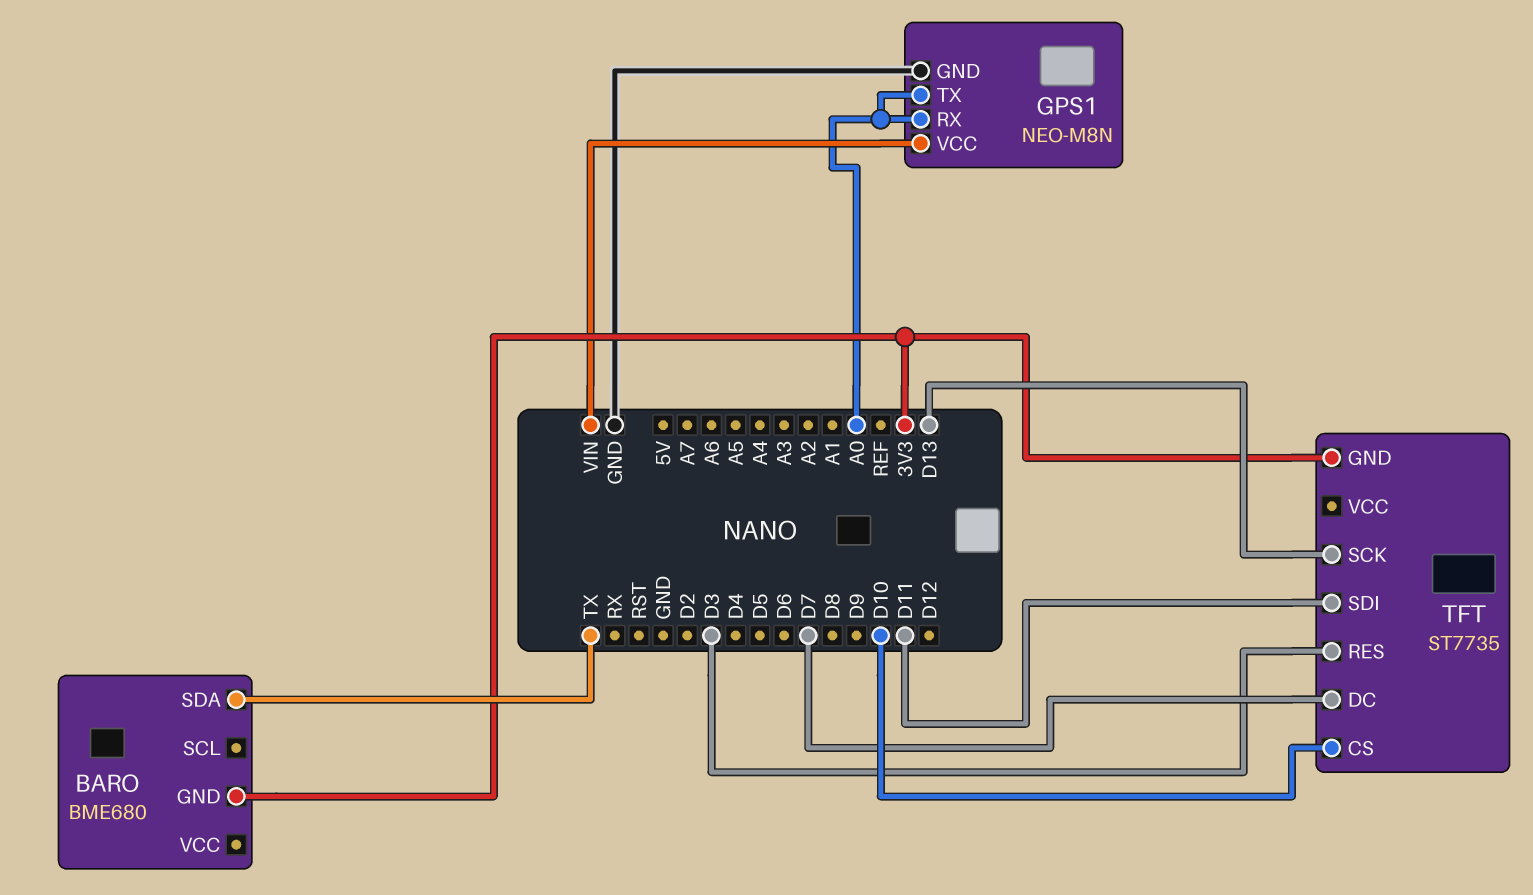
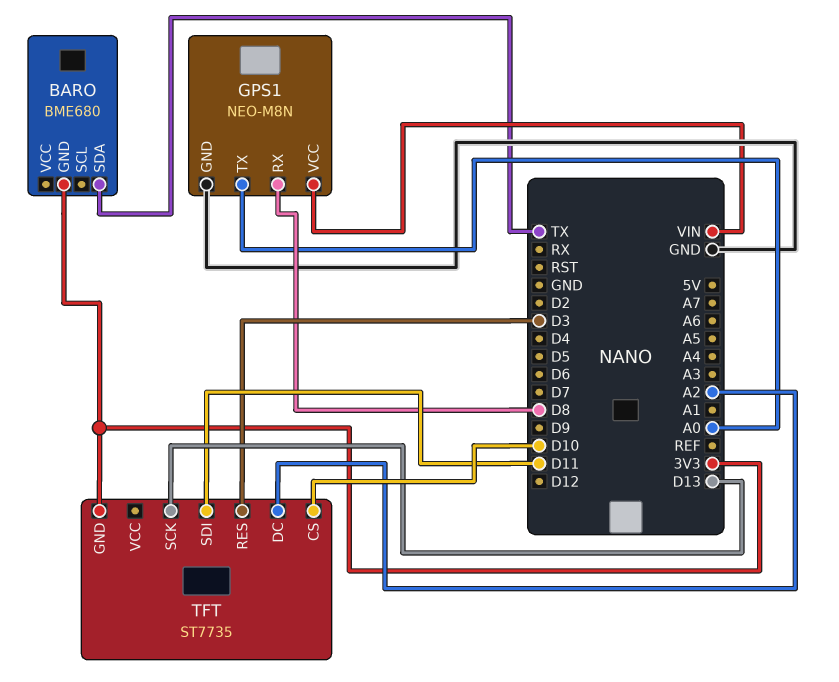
GPS1 pin RX: A0 -> D8
TFT pin DC: D7 -> A2

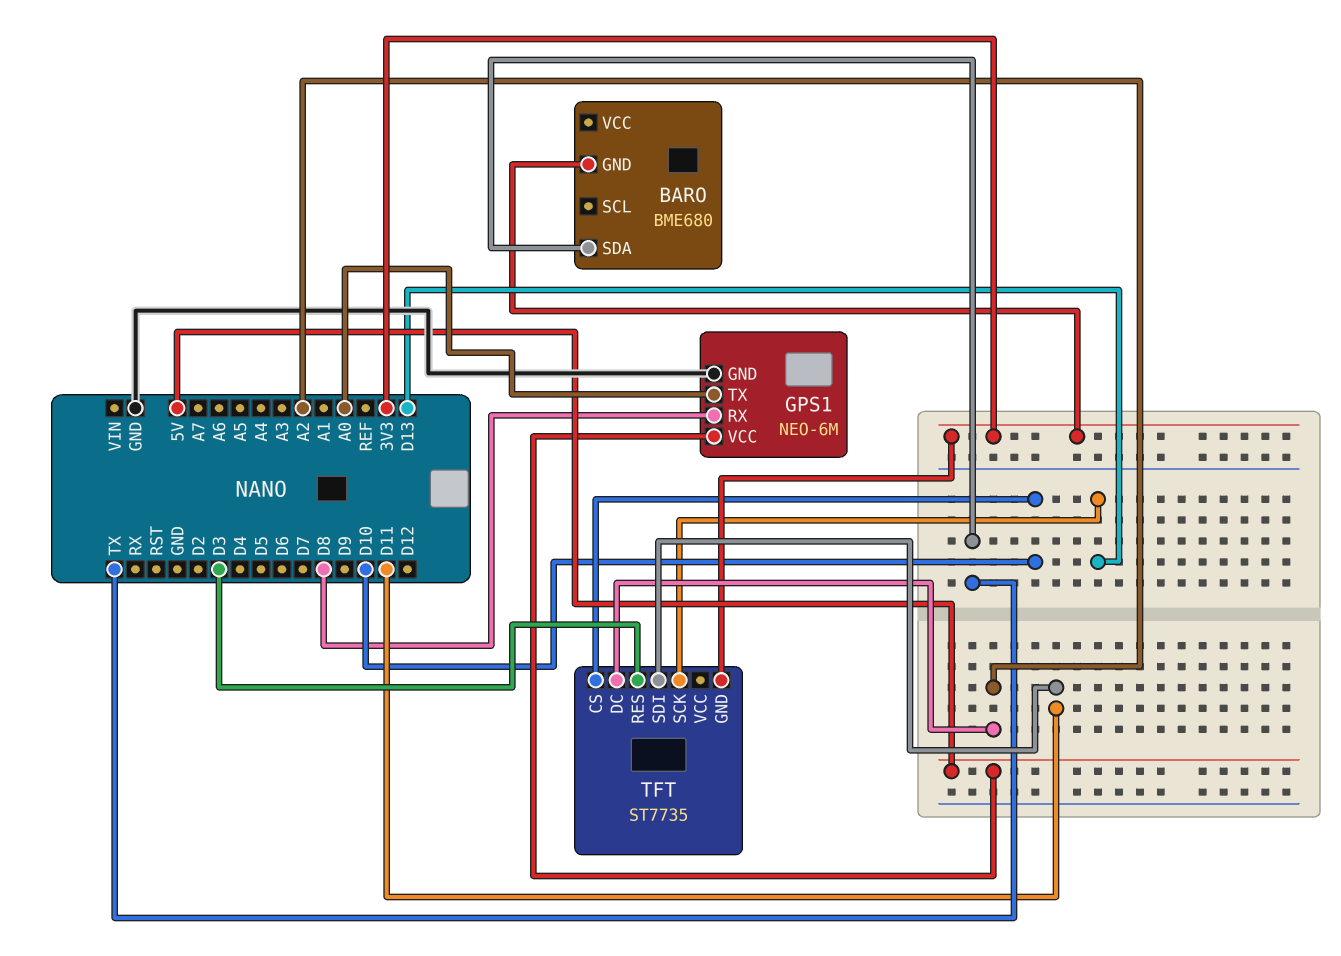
GPS1: NEO-M8N -> NEO-6M
GPS1 pin VCC: VIN -> 5V

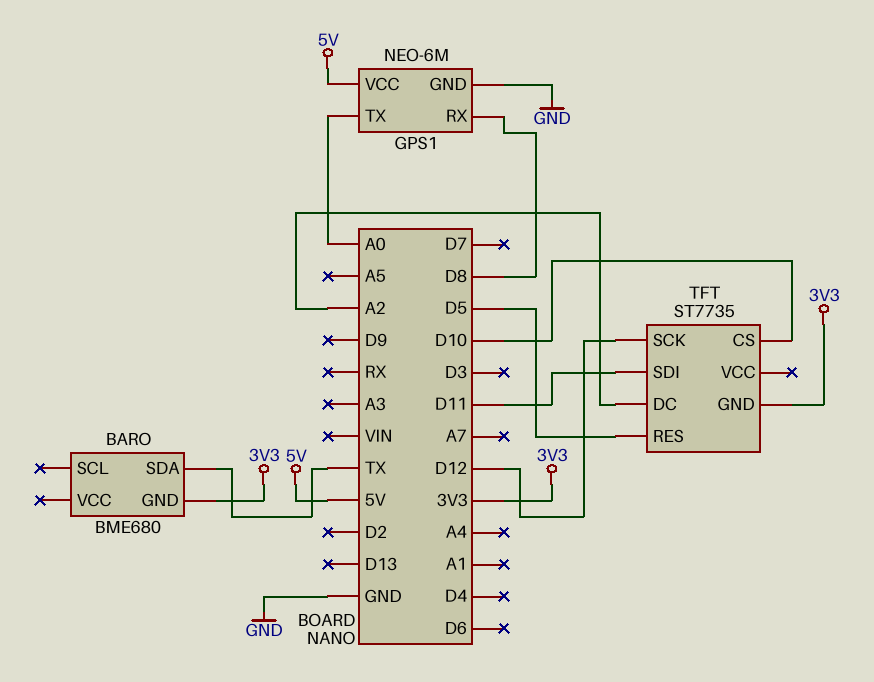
TFT pin RES: D3 -> D5
TFT pin SCK: D13 -> D12

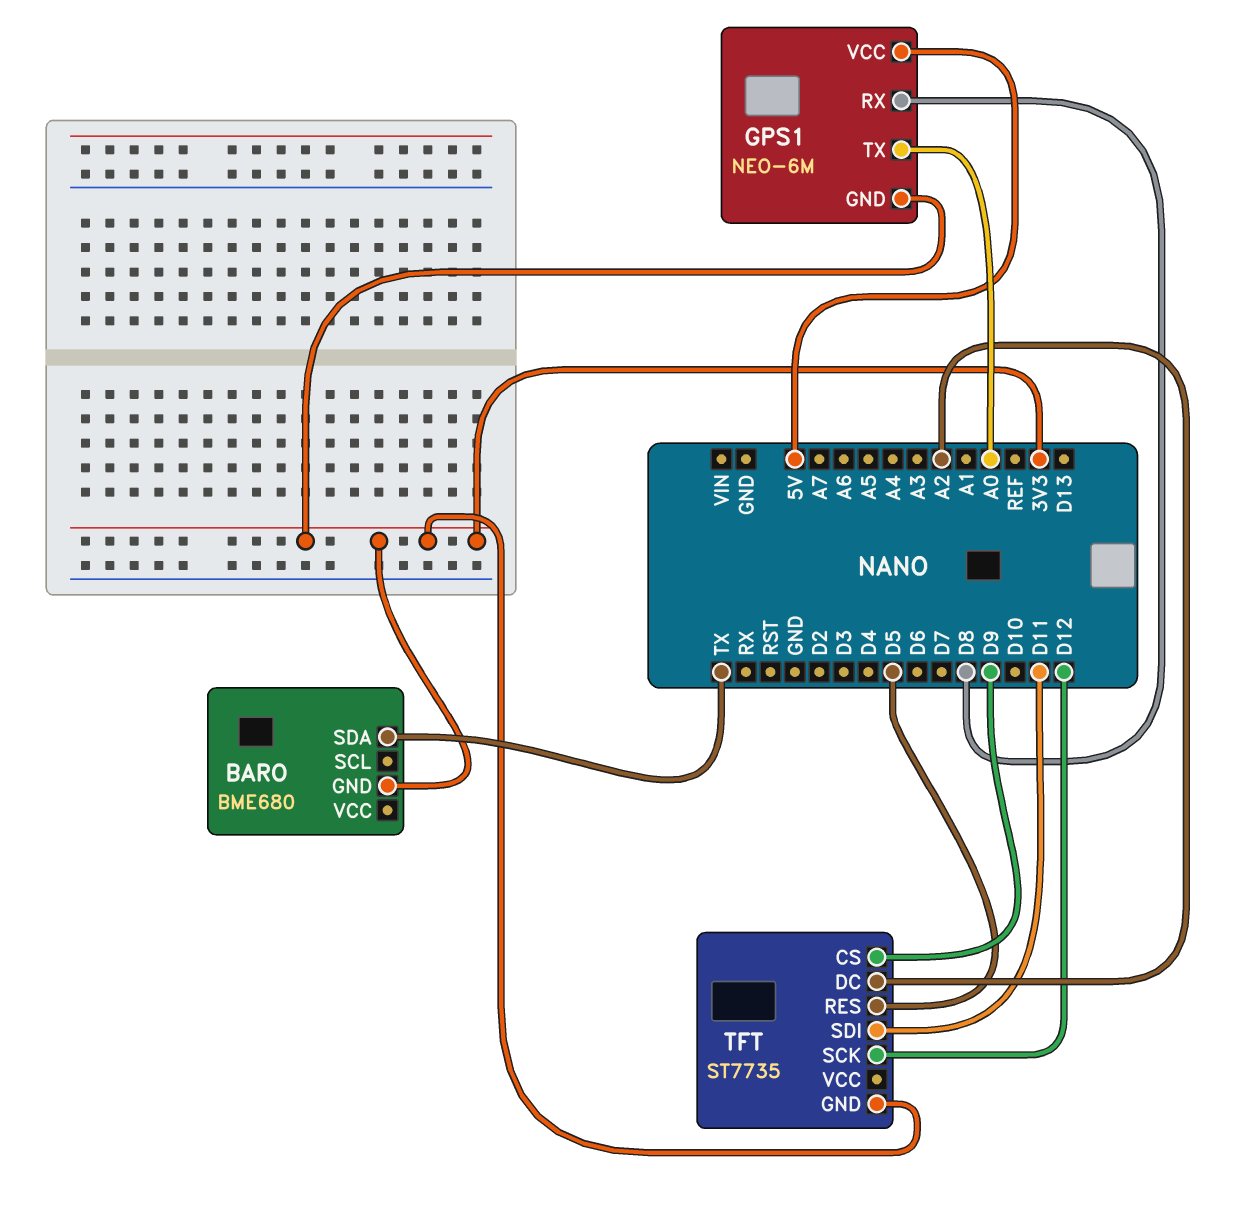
GPS1 pin GND: GND -> 3V3
TFT pin CS: D10 -> D9

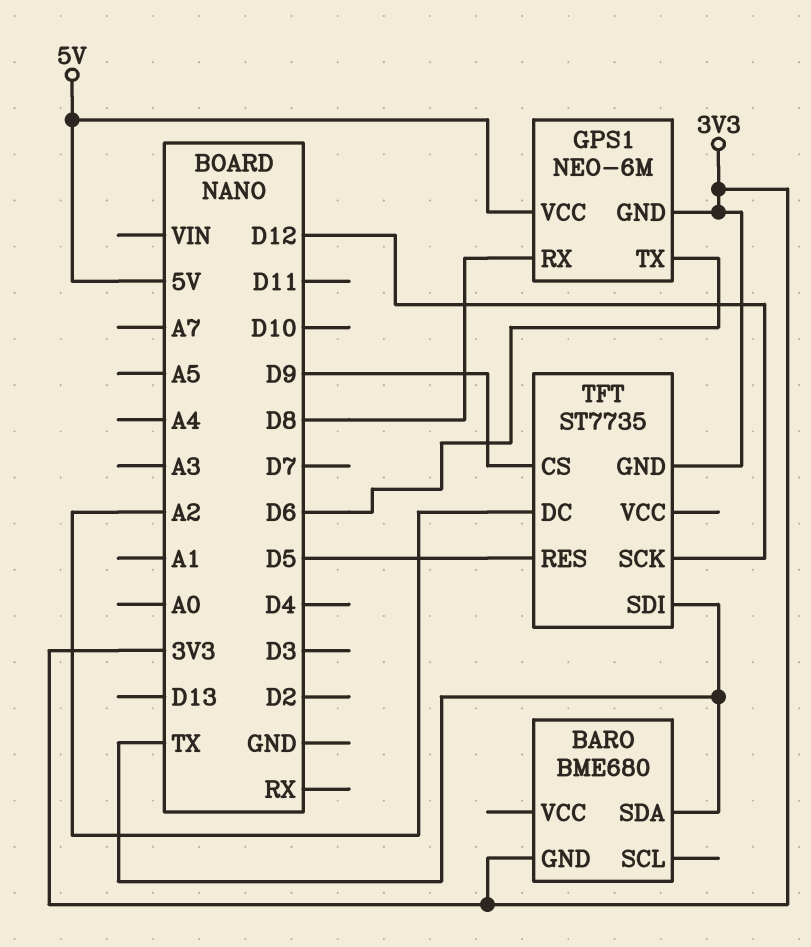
GPS1 pin TX: A0 -> D6
TFT pin SDI: D11 -> TX

